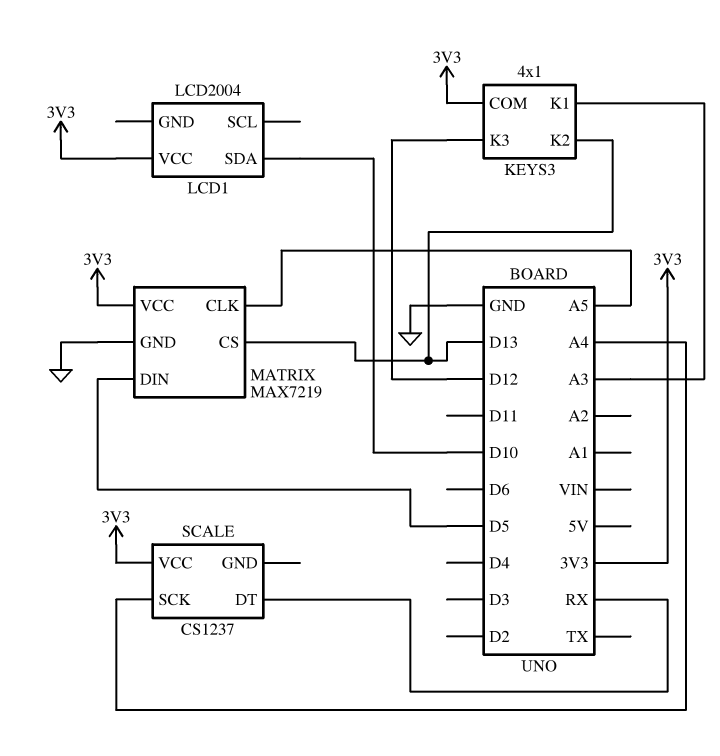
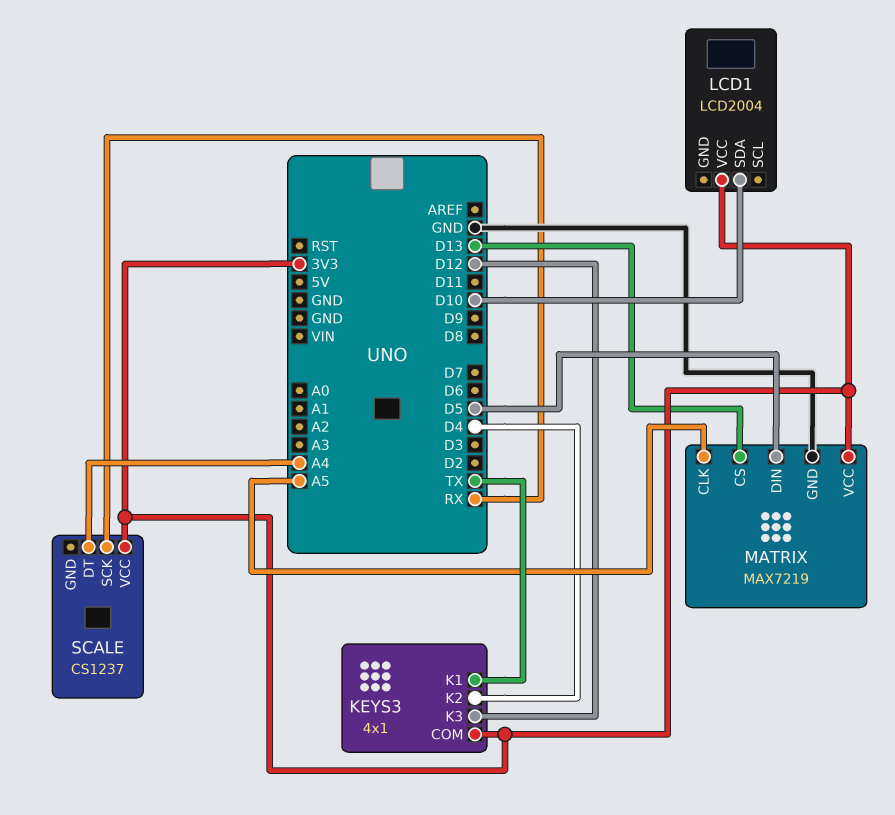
KEYS3 pin K1: A3 -> TX
KEYS3 pin K2: D13 -> D4
SCALE pin DT: RX -> A4
SCALE pin SCK: A4 -> RX

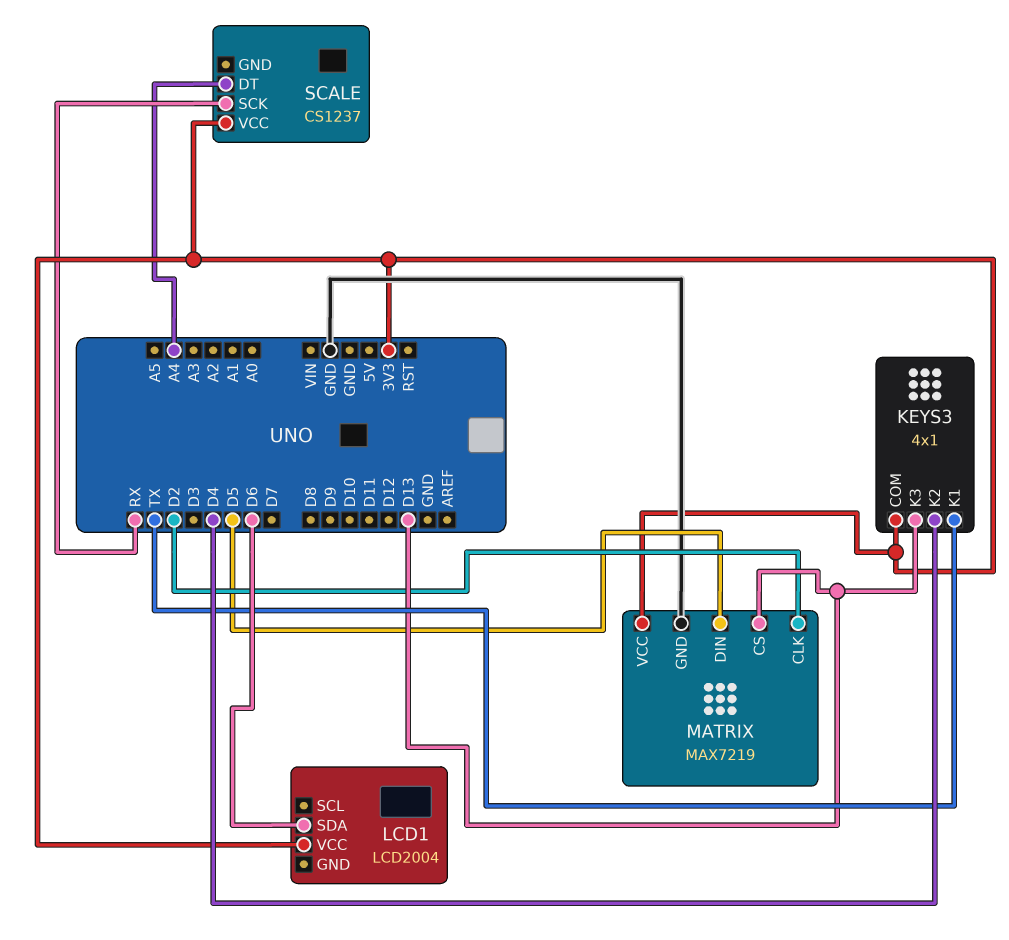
KEYS3 pin K3: D12 -> D13
LCD1 pin SDA: D10 -> D6
MATRIX pin CLK: A5 -> D2

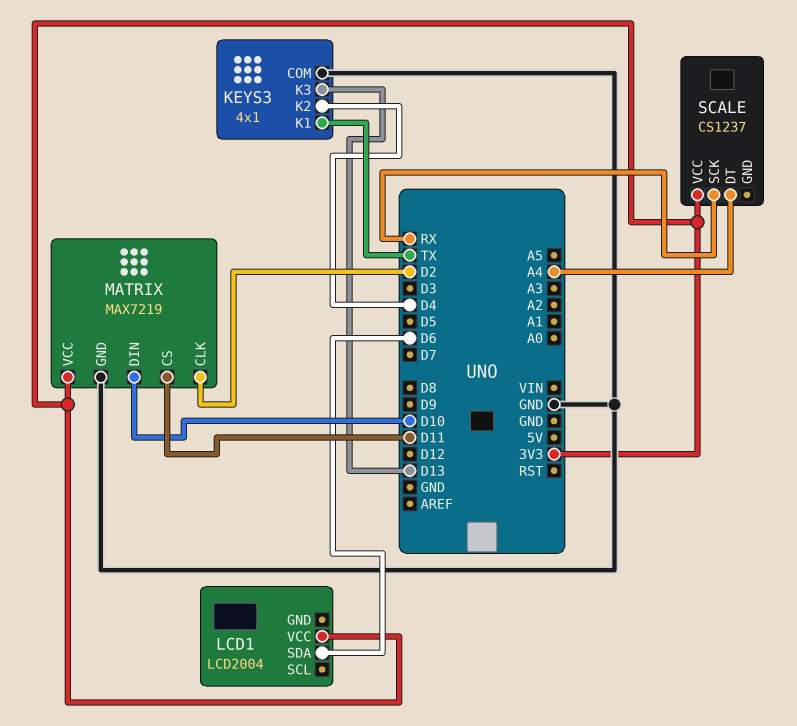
KEYS3 pin COM: 3V3 -> GND
MATRIX pin CS: D13 -> D11
MATRIX pin DIN: D5 -> D10

